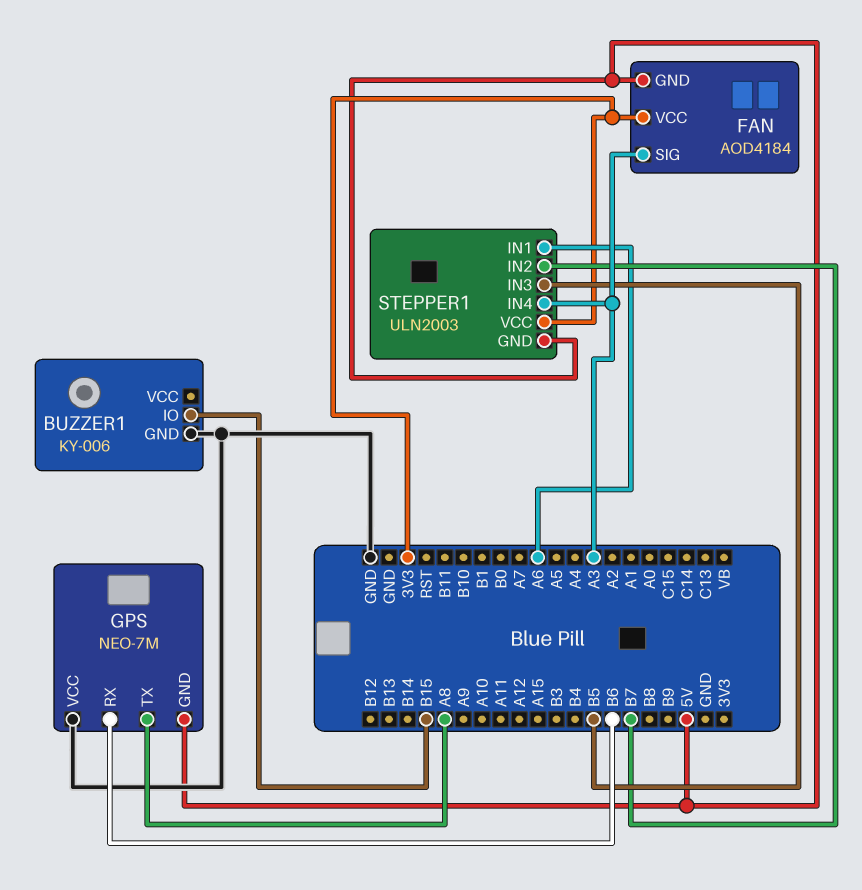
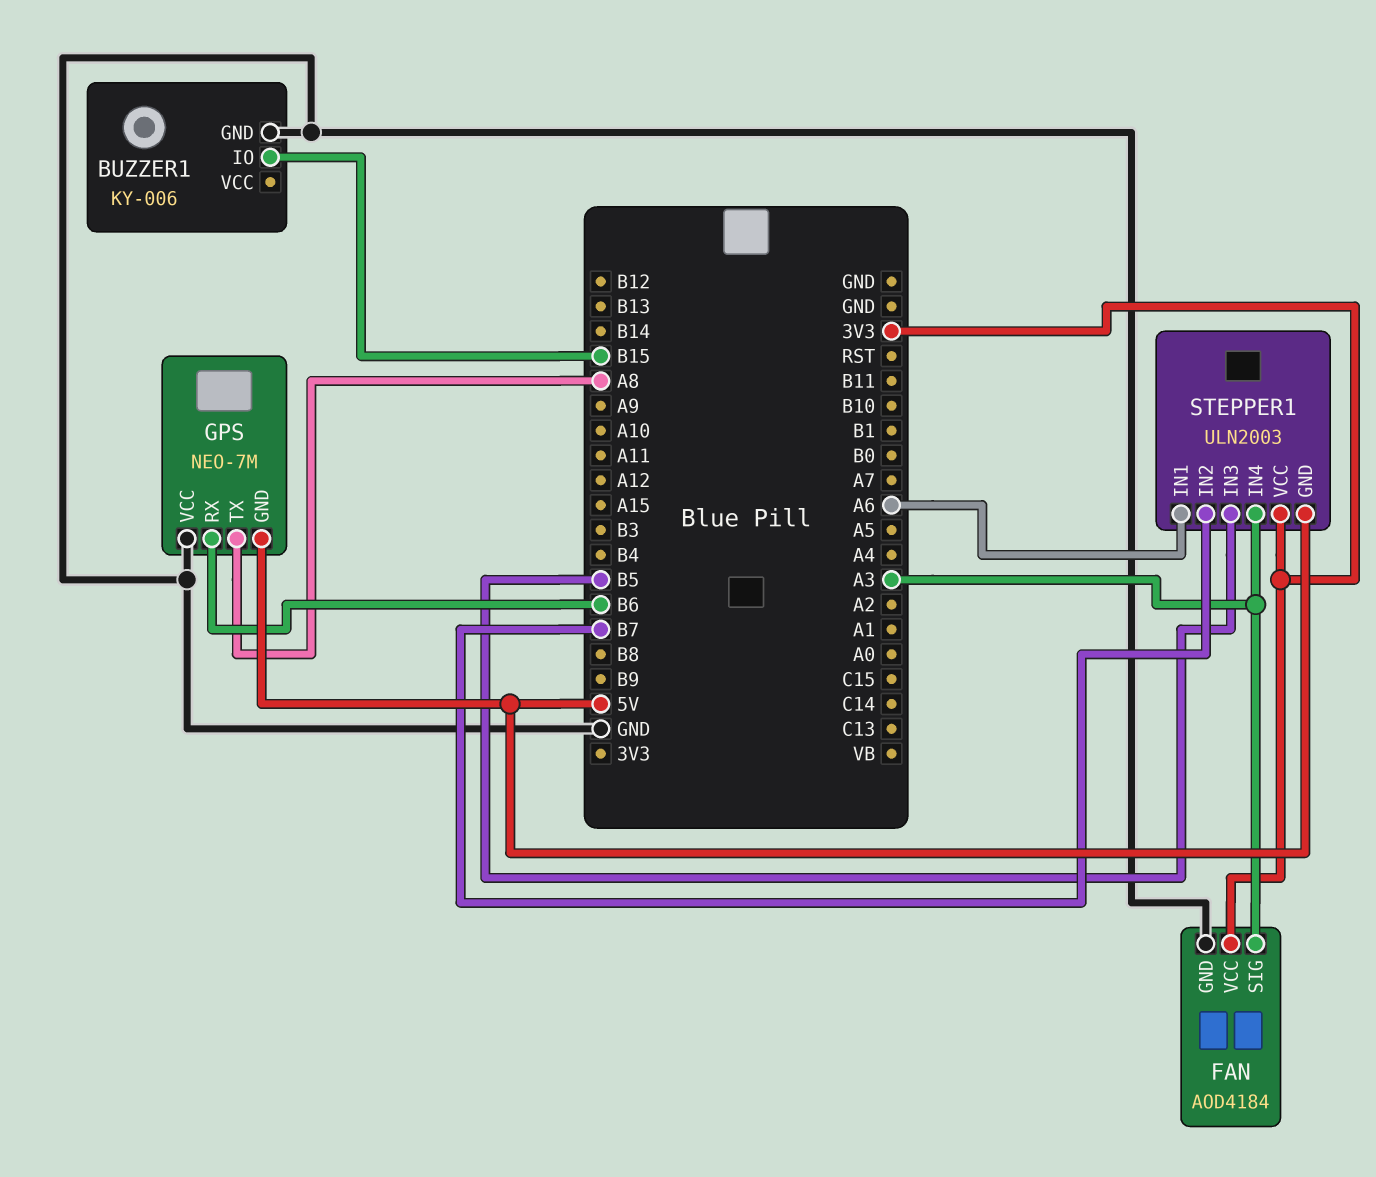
FAN pin GND: 5V -> GND

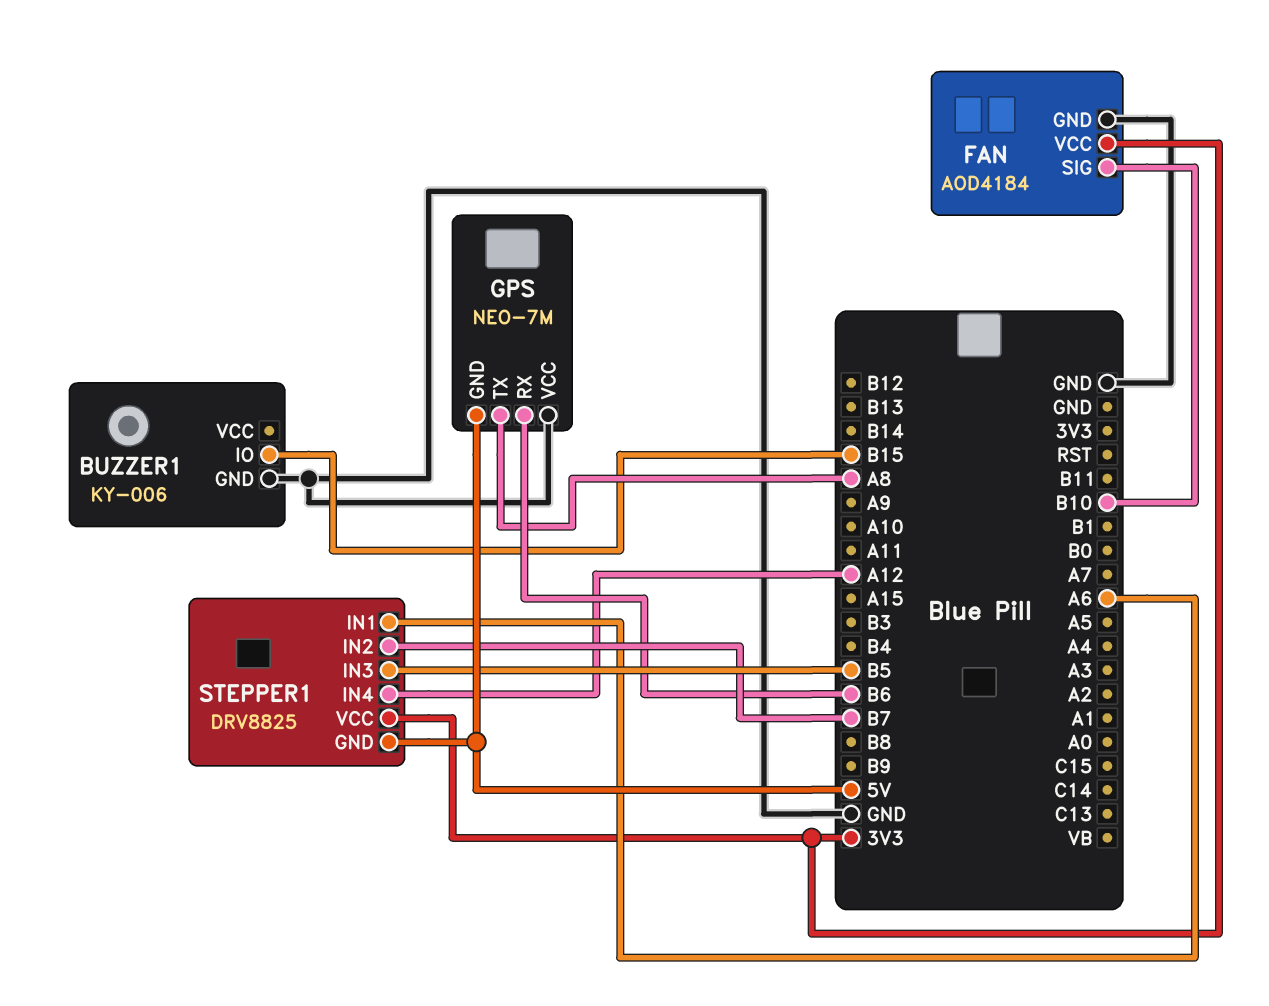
FAN pin SIG: A3 -> B10
STEPPER1: ULN2003 -> DRV8825
STEPPER1 pin IN4: A3 -> A12

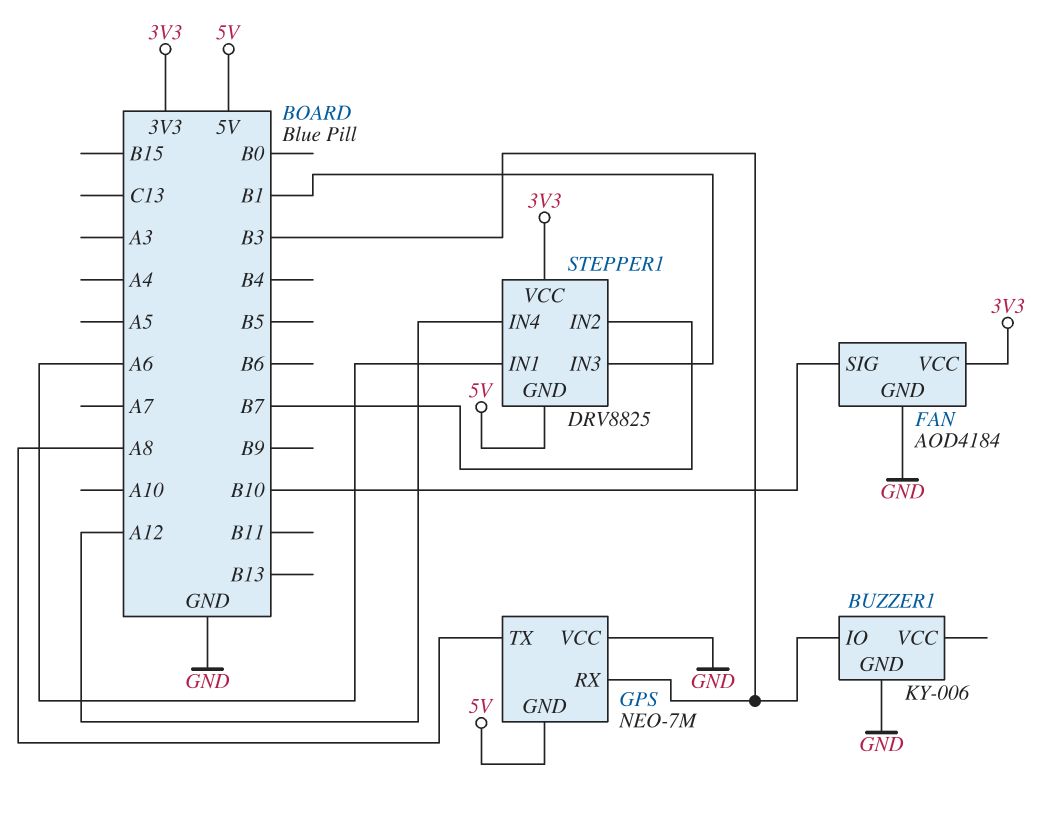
BUZZER1 pin IO: B15 -> B3
GPS pin RX: B6 -> B3
STEPPER1 pin IN3: B5 -> B1

